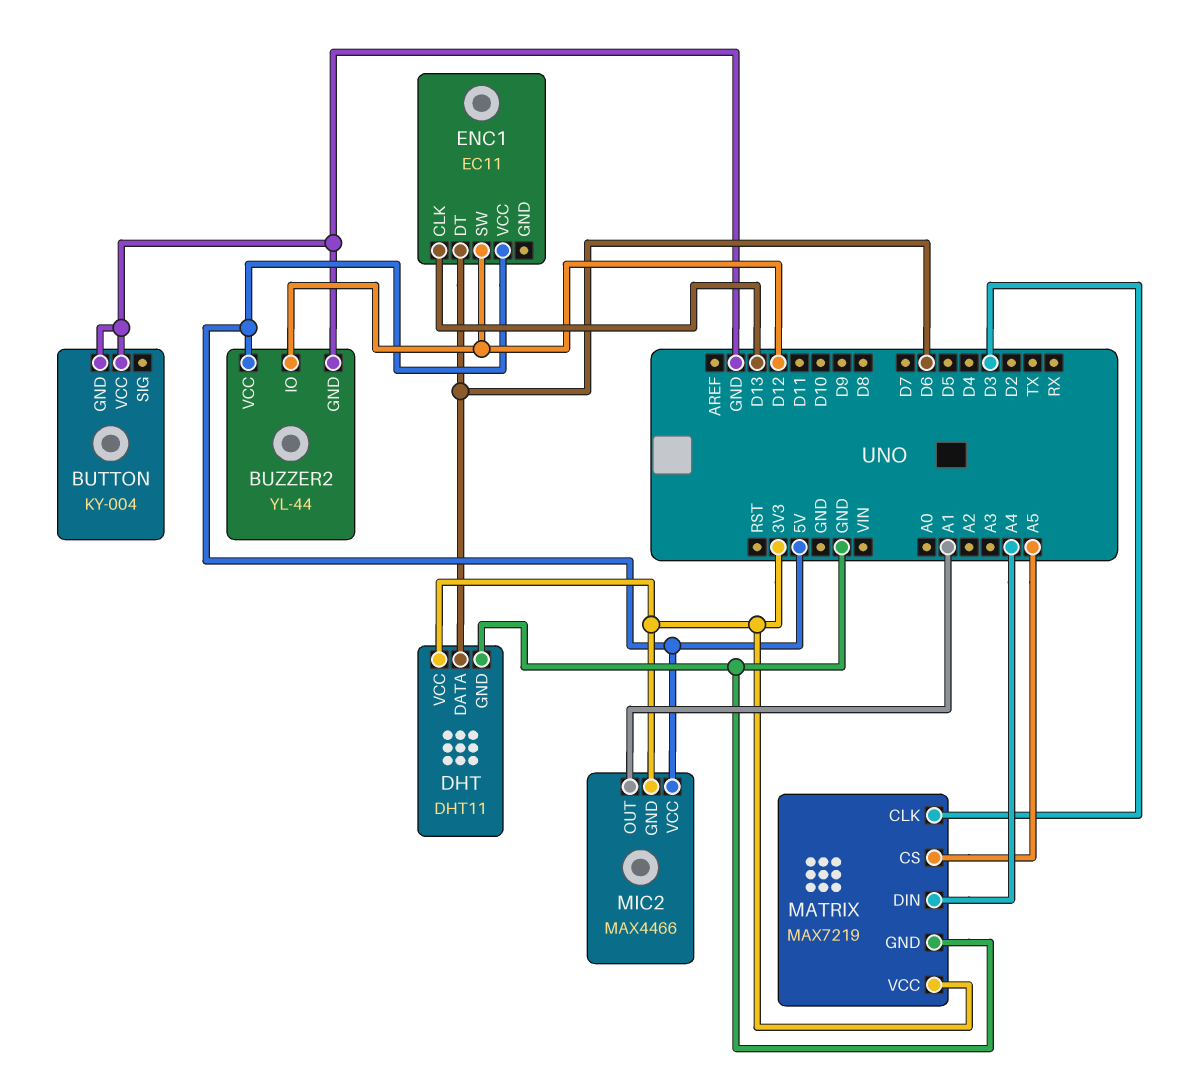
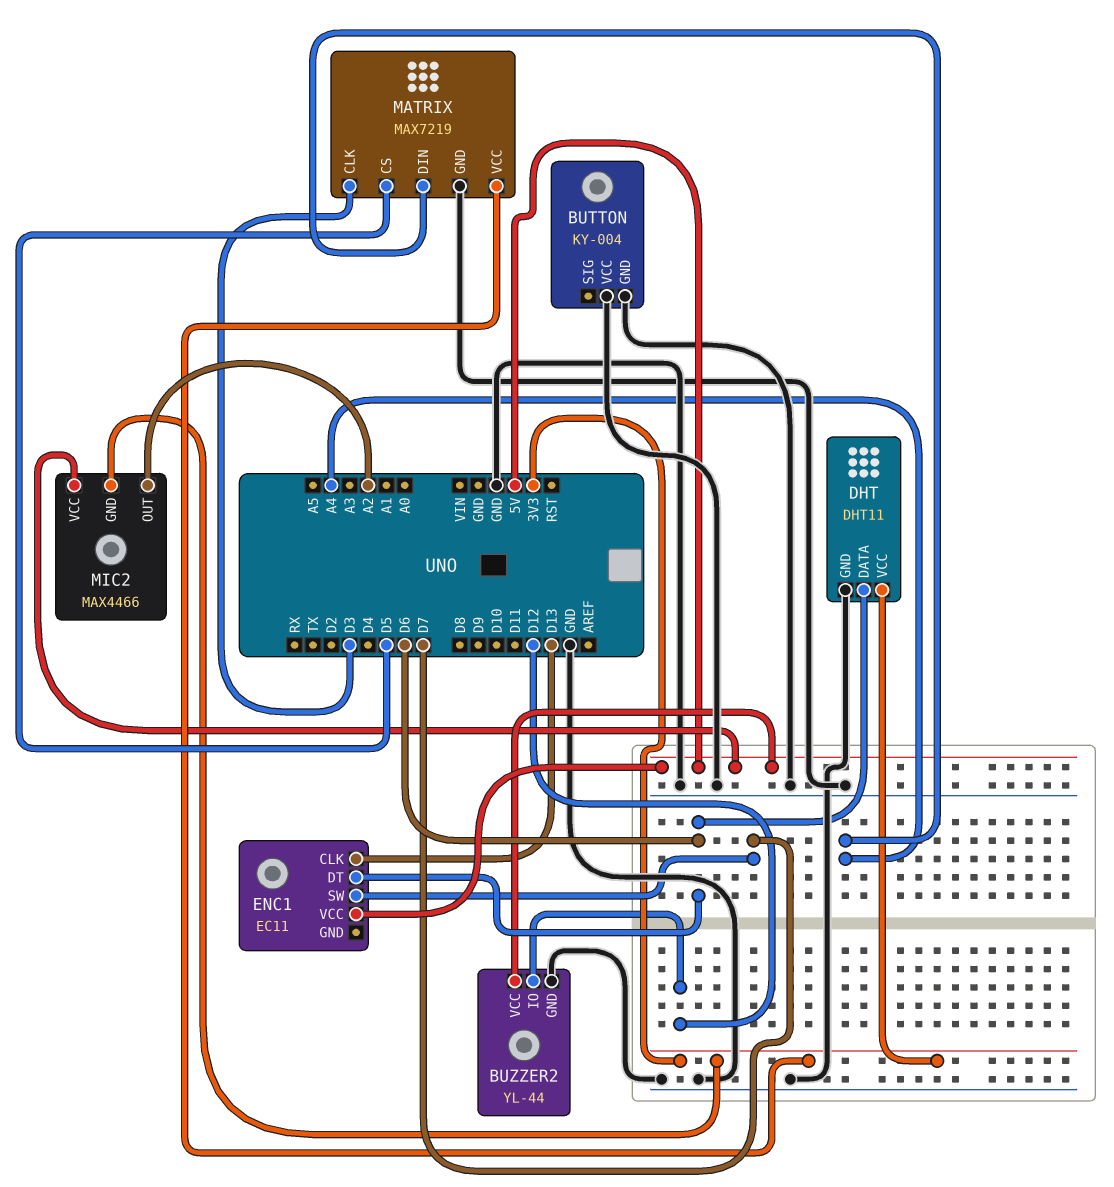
ENC1 pin SW: D12 -> D7
MATRIX pin CS: A5 -> D5
MIC2 pin OUT: A1 -> A2

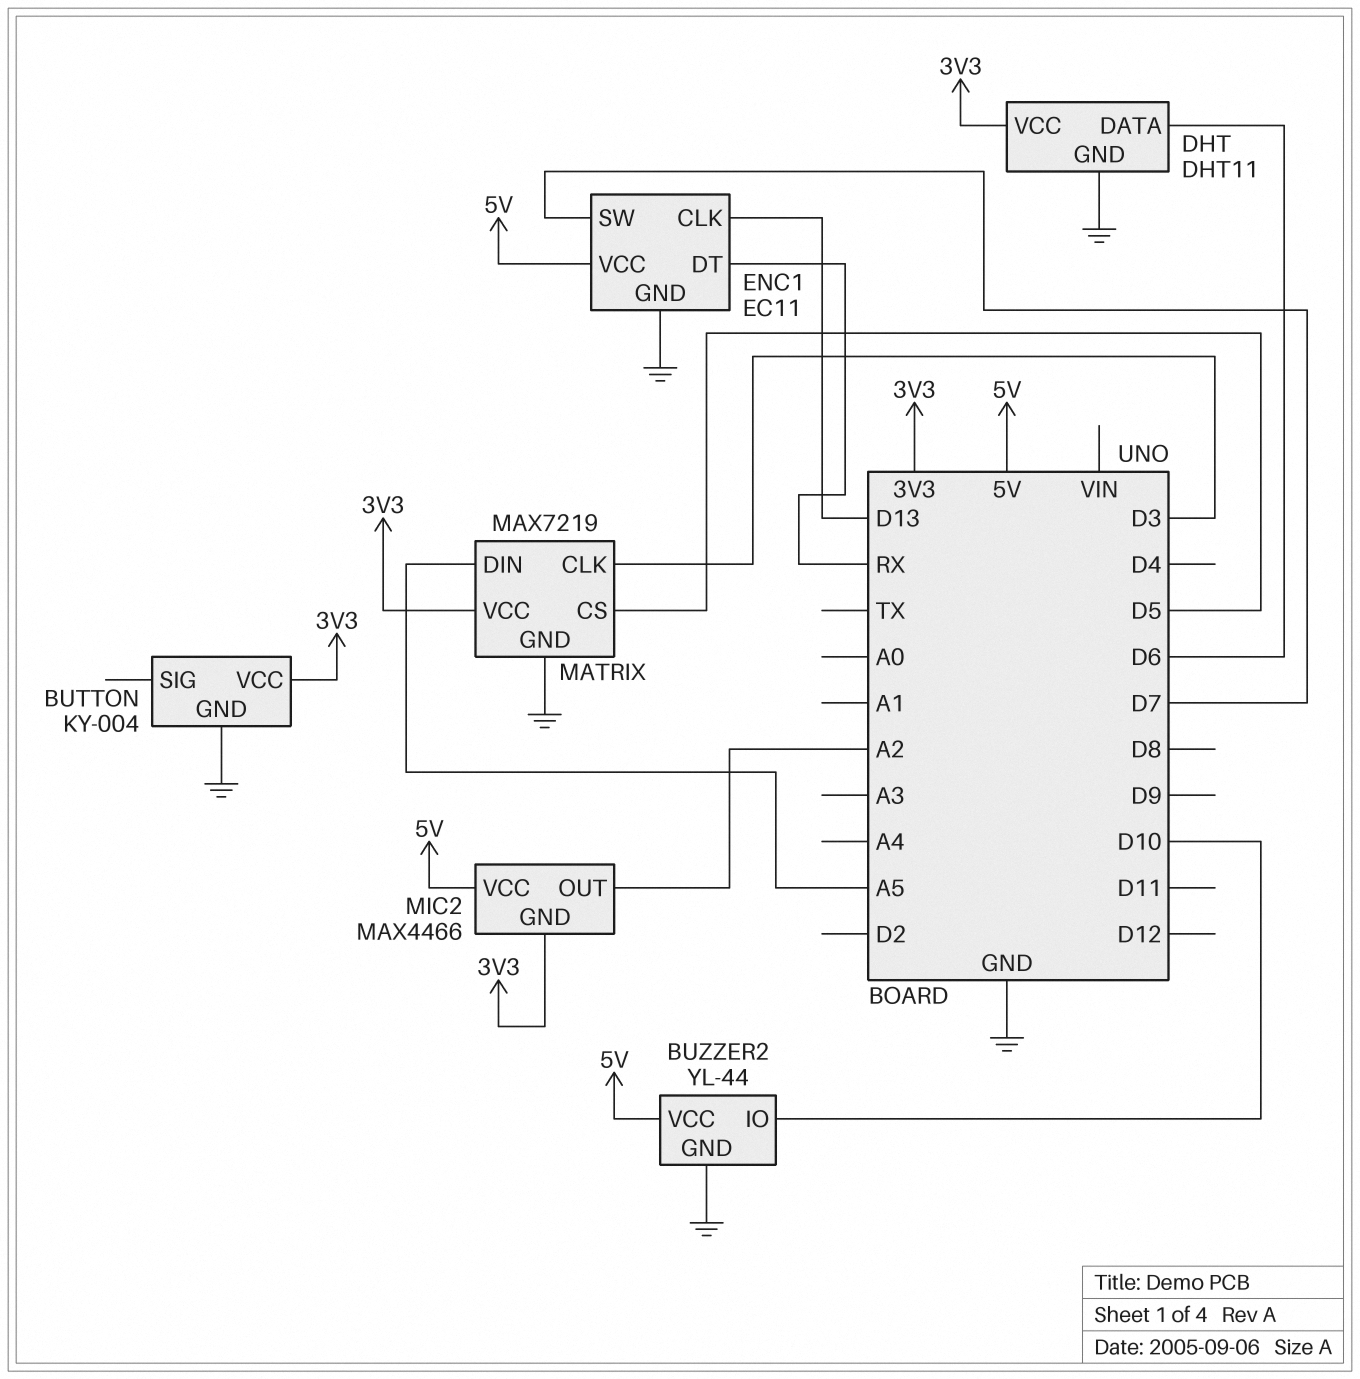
BUTTON pin VCC: GND -> 3V3
BUZZER2 pin IO: D12 -> D10
ENC1 pin DT: D6 -> RX
ENC1 pin GND: none -> GND
MATRIX pin DIN: A4 -> A5

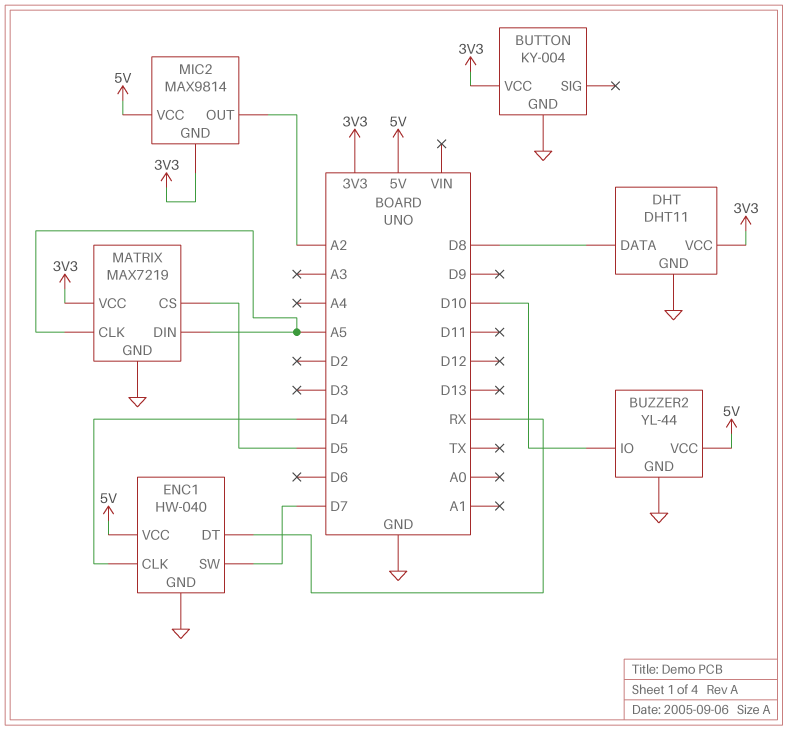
DHT pin DATA: D6 -> D8
ENC1: EC11 -> HW-040
ENC1 pin CLK: D13 -> D4
MATRIX pin CLK: D3 -> A5
MIC2: MAX4466 -> MAX9814

